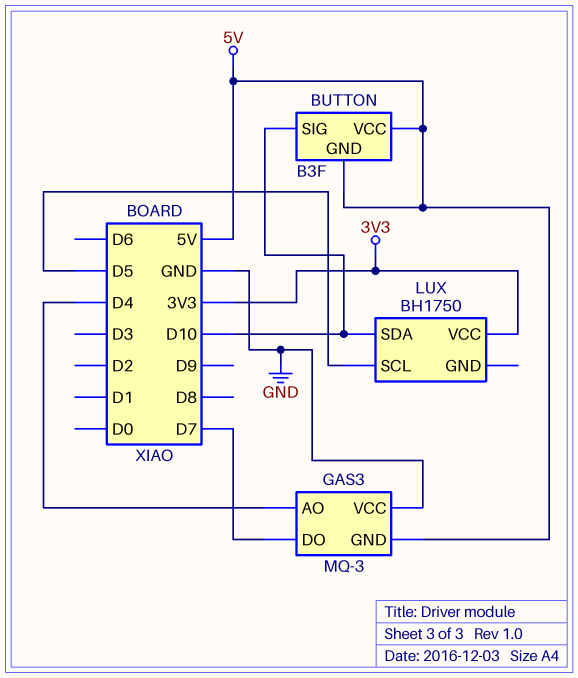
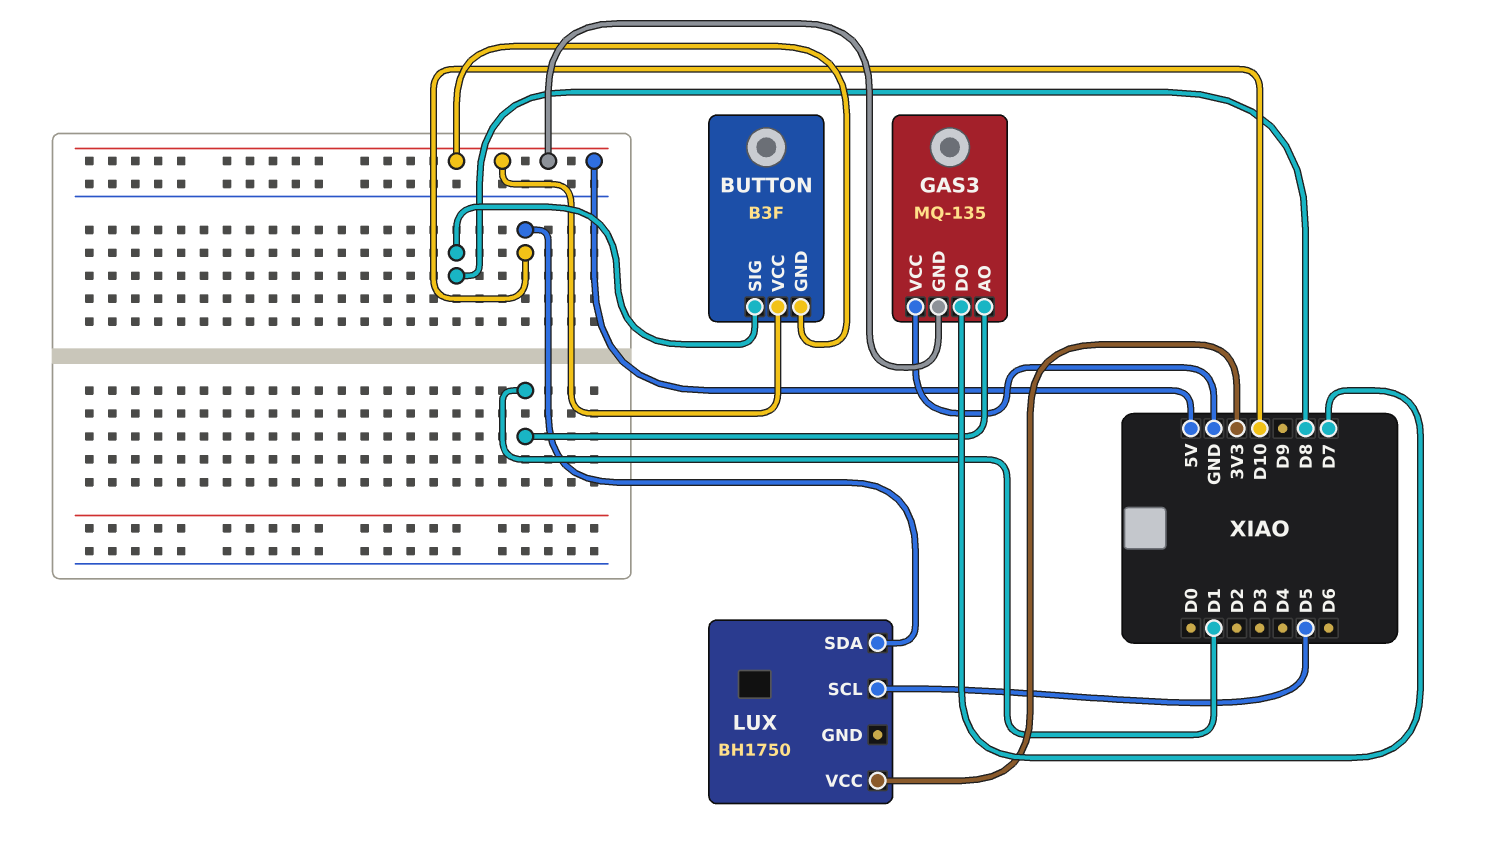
BUTTON pin SIG: D10 -> D8
GAS3: MQ-3 -> MQ-135
GAS3 pin AO: D4 -> D1

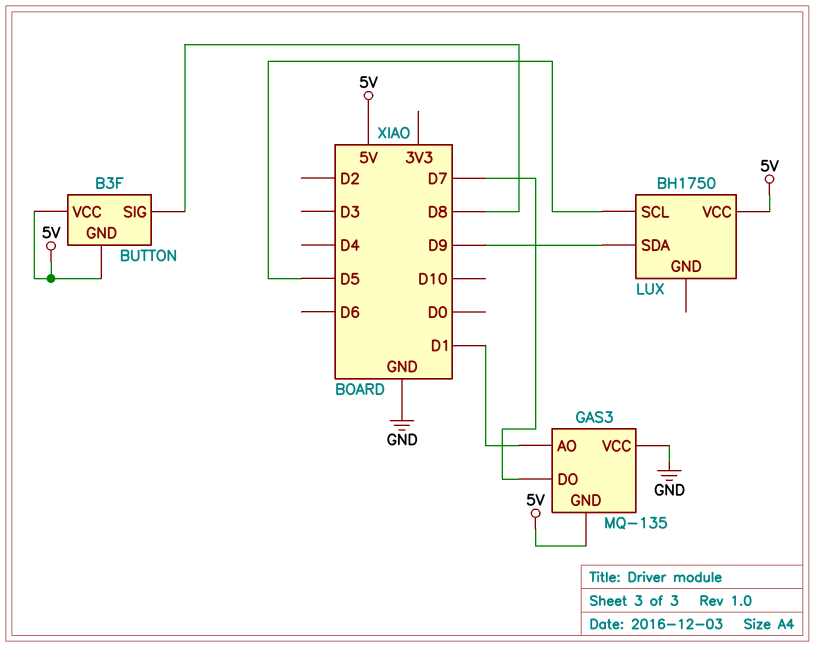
LUX pin SDA: D10 -> D9
LUX pin VCC: 3V3 -> 5V

